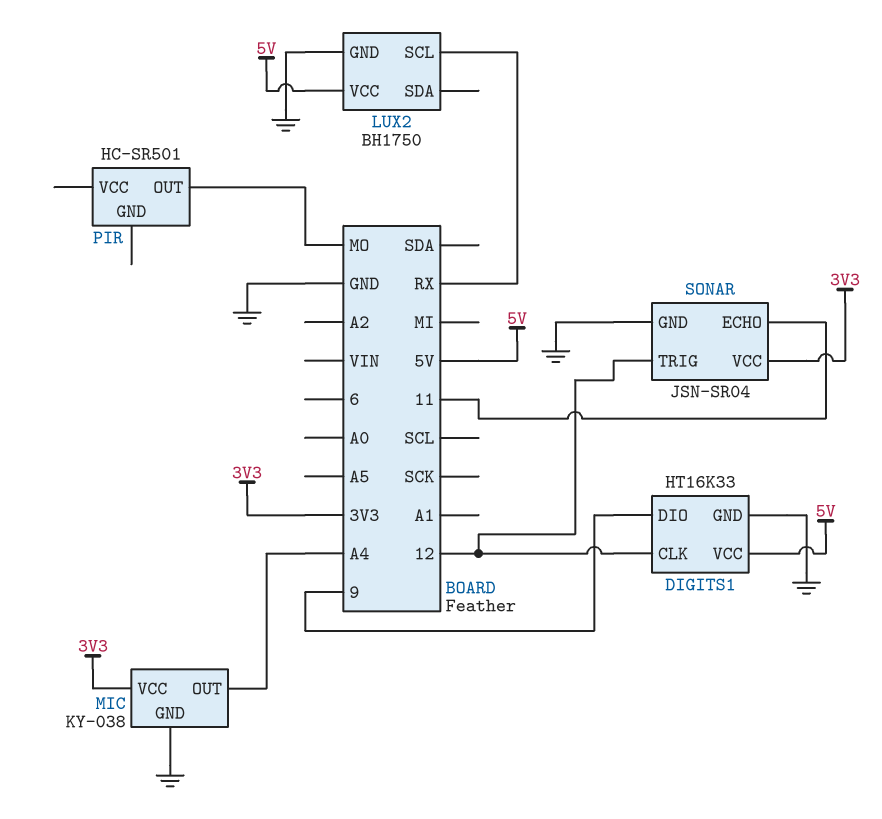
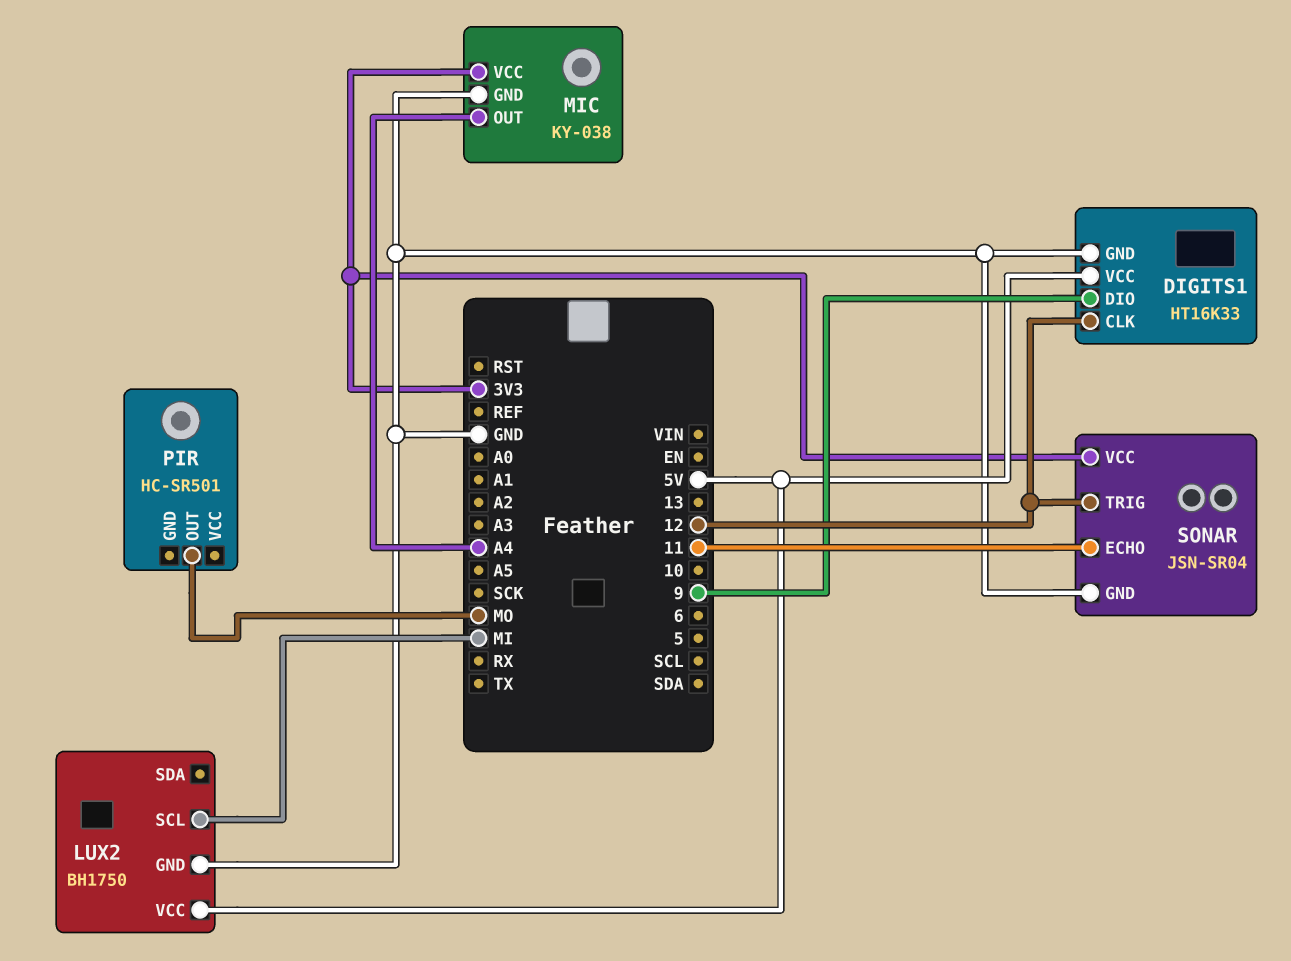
LUX2 pin SCL: RX -> MI

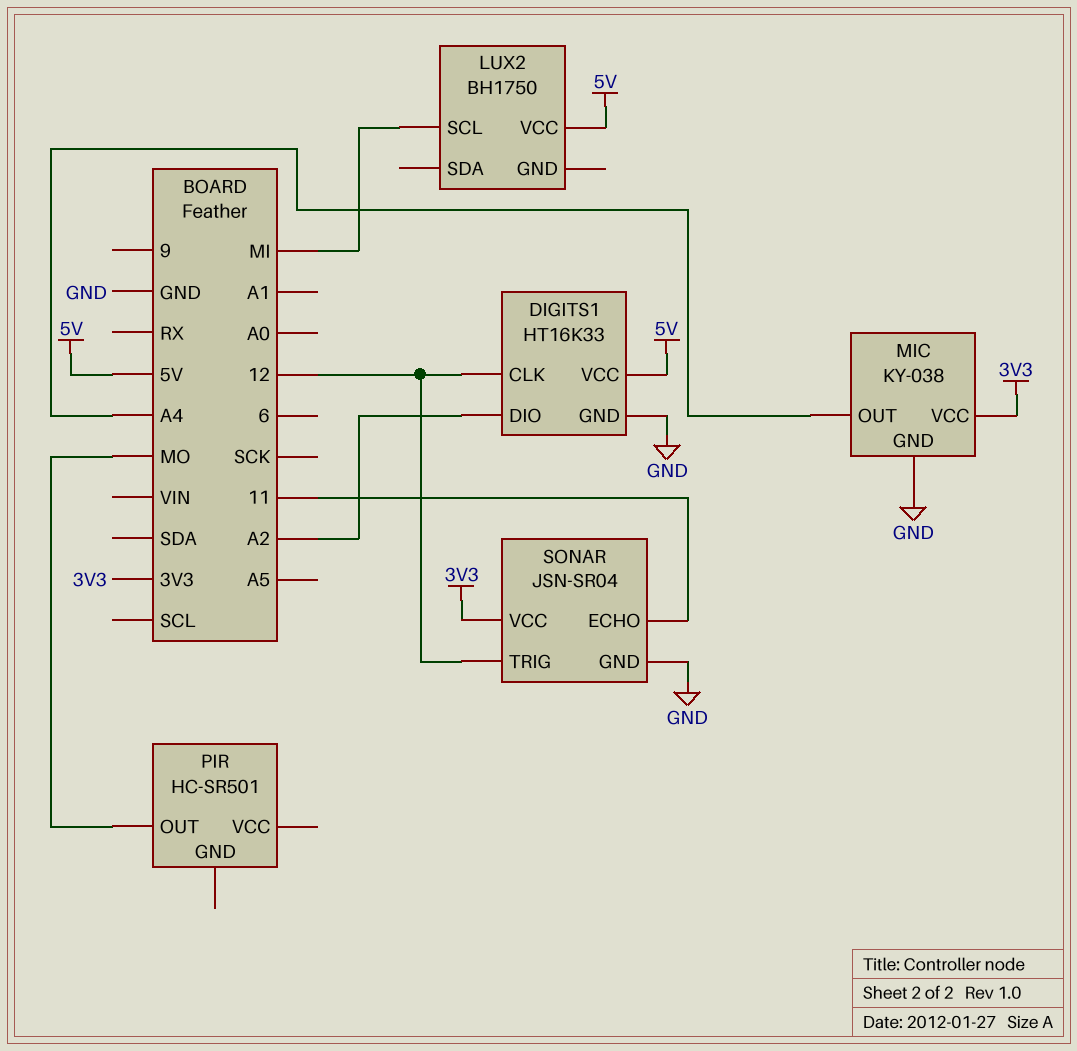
DIGITS1 pin DIO: 9 -> A2
LUX2 pin GND: GND -> none

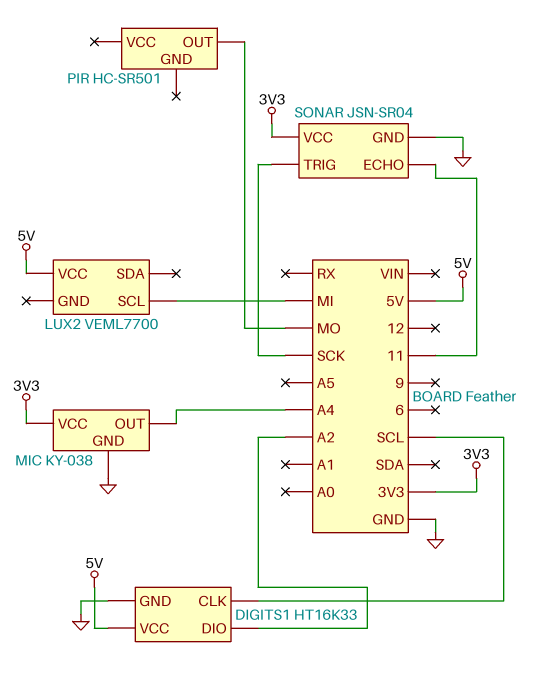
DIGITS1 pin CLK: 12 -> SCL
LUX2: BH1750 -> VEML7700
SONAR pin TRIG: 12 -> SCK

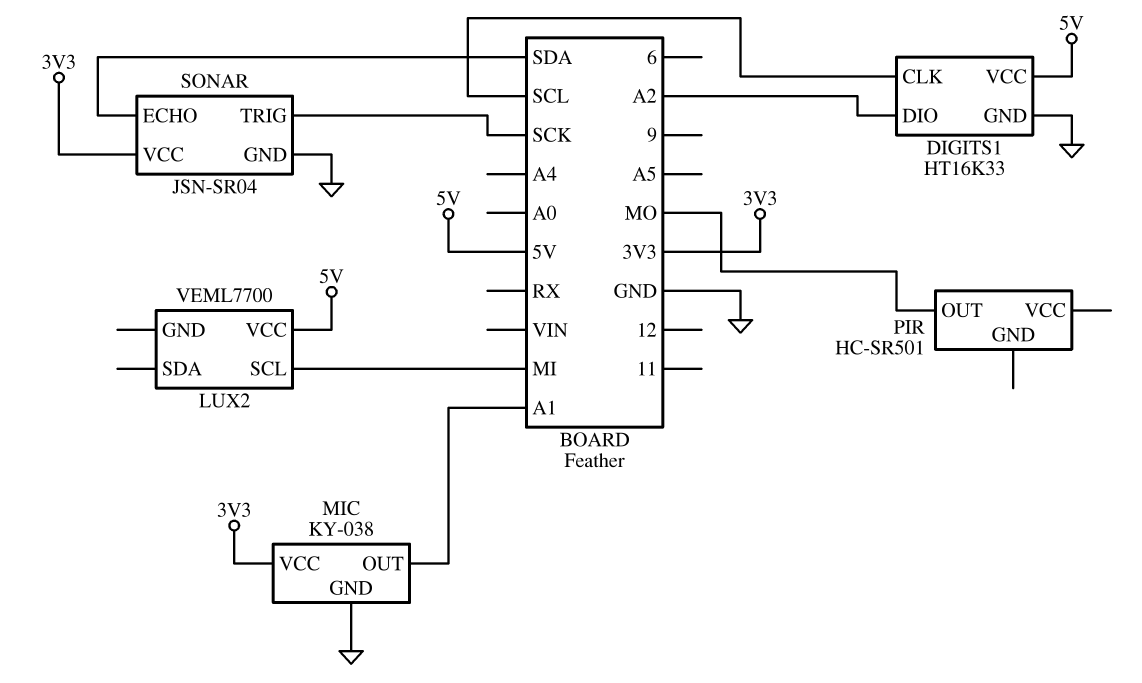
MIC pin OUT: A4 -> A1
SONAR pin ECHO: 11 -> SDA

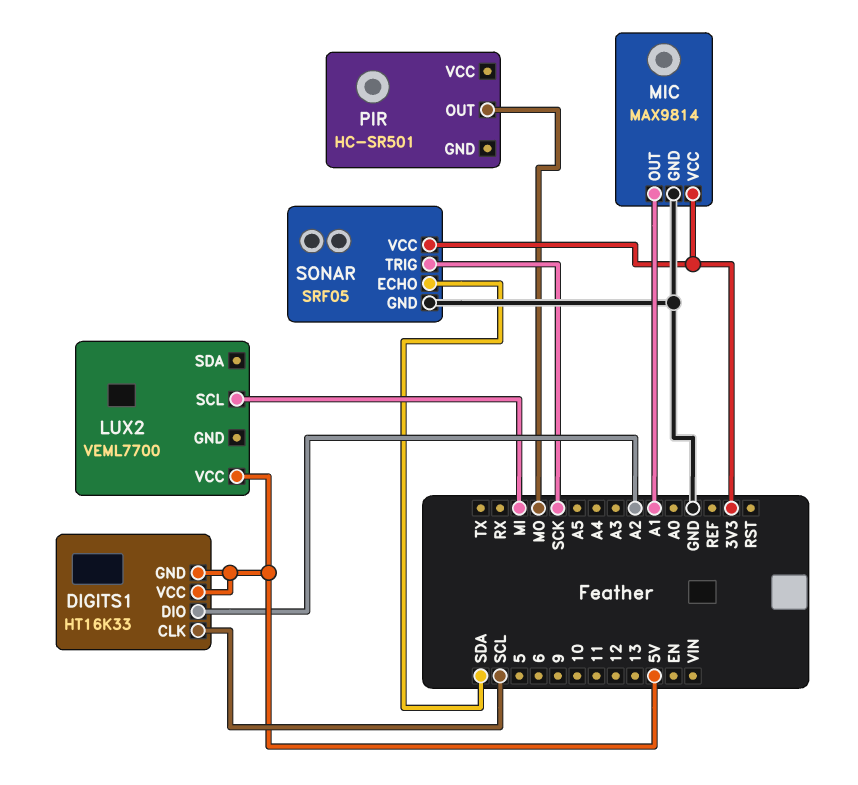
DIGITS1 pin GND: GND -> 5V
MIC: KY-038 -> MAX9814
SONAR: JSN-SR04 -> SRF05

